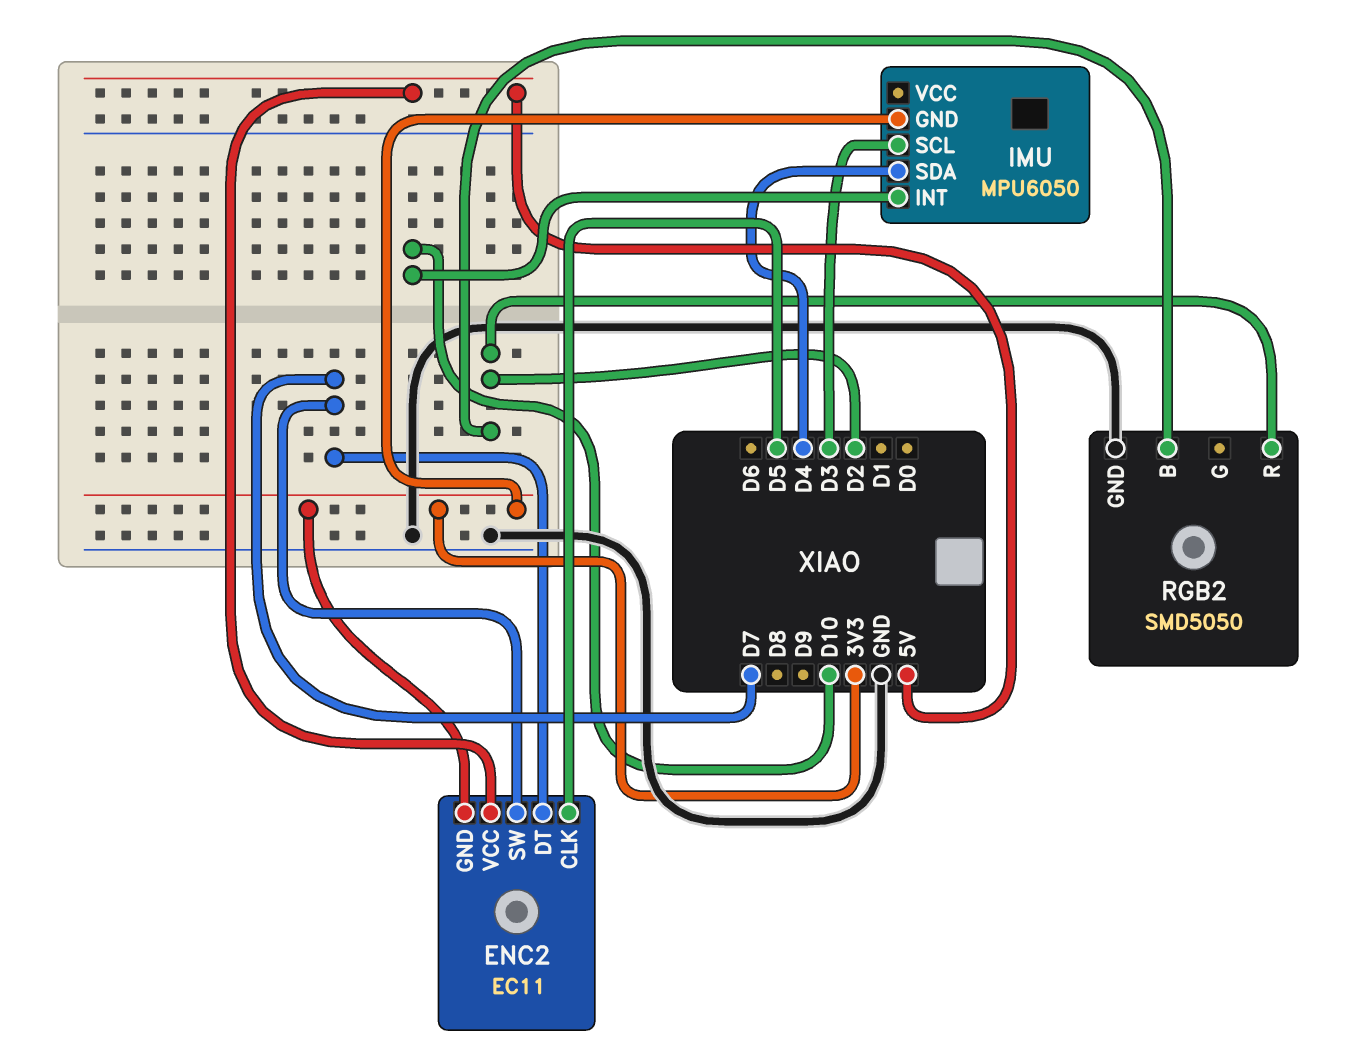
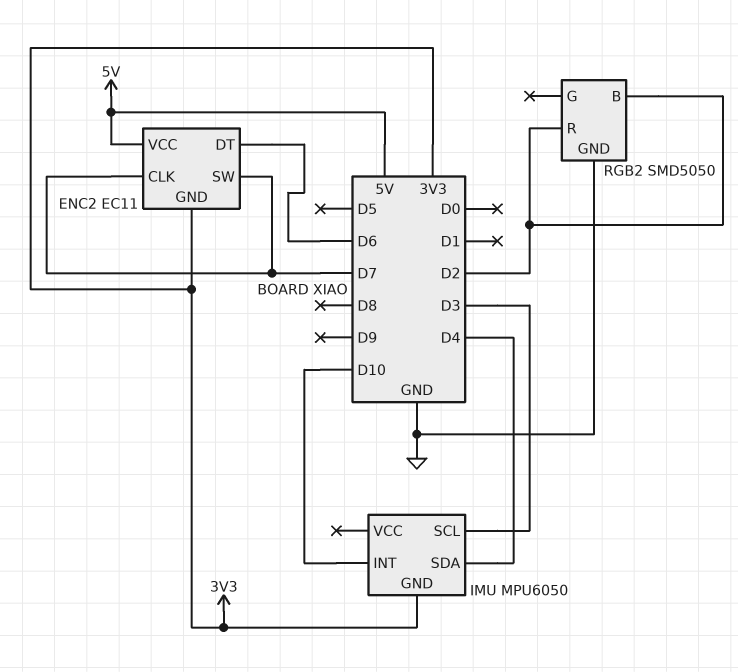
ENC2 pin CLK: D5 -> D7
ENC2 pin DT: D7 -> D6

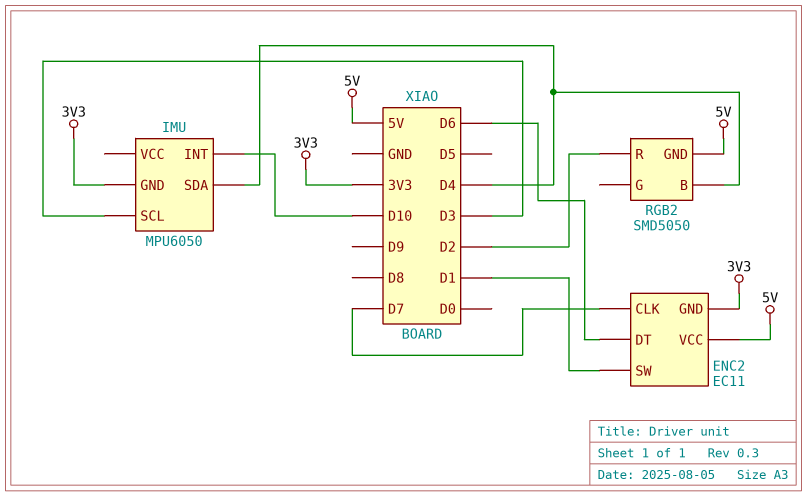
ENC2 pin SW: D7 -> D1
RGB2 pin B: D2 -> D4
RGB2 pin GND: GND -> 5V

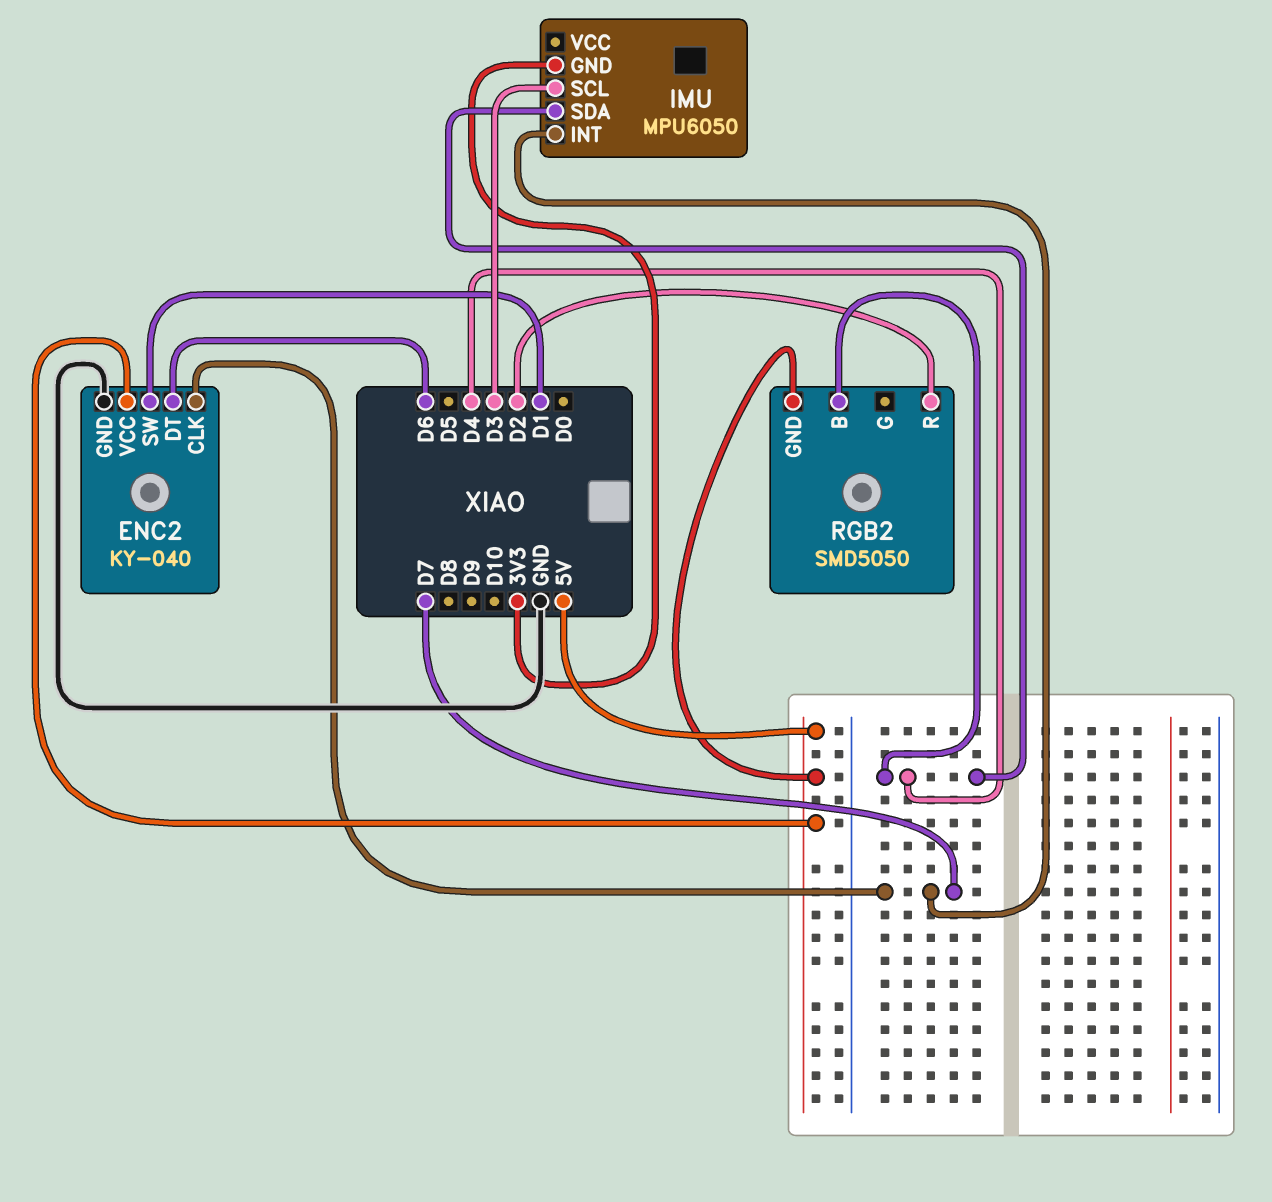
ENC2: EC11 -> KY-040
ENC2 pin GND: 3V3 -> GND
IMU pin INT: D10 -> D7

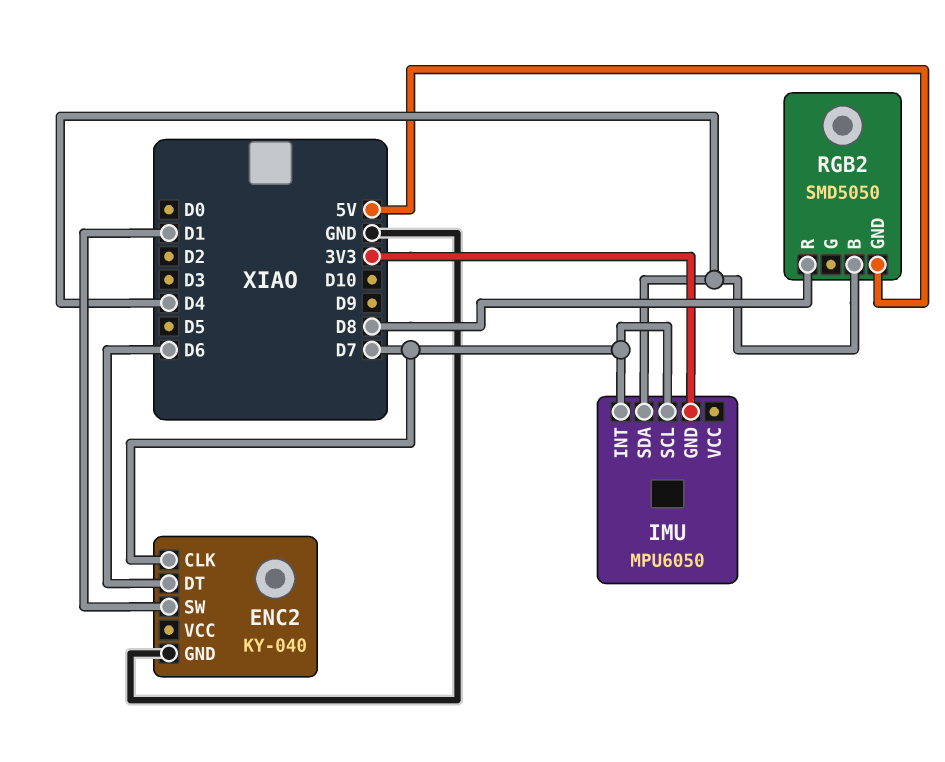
ENC2 pin VCC: 5V -> none
IMU pin SCL: D3 -> D7
RGB2 pin R: D2 -> D8

